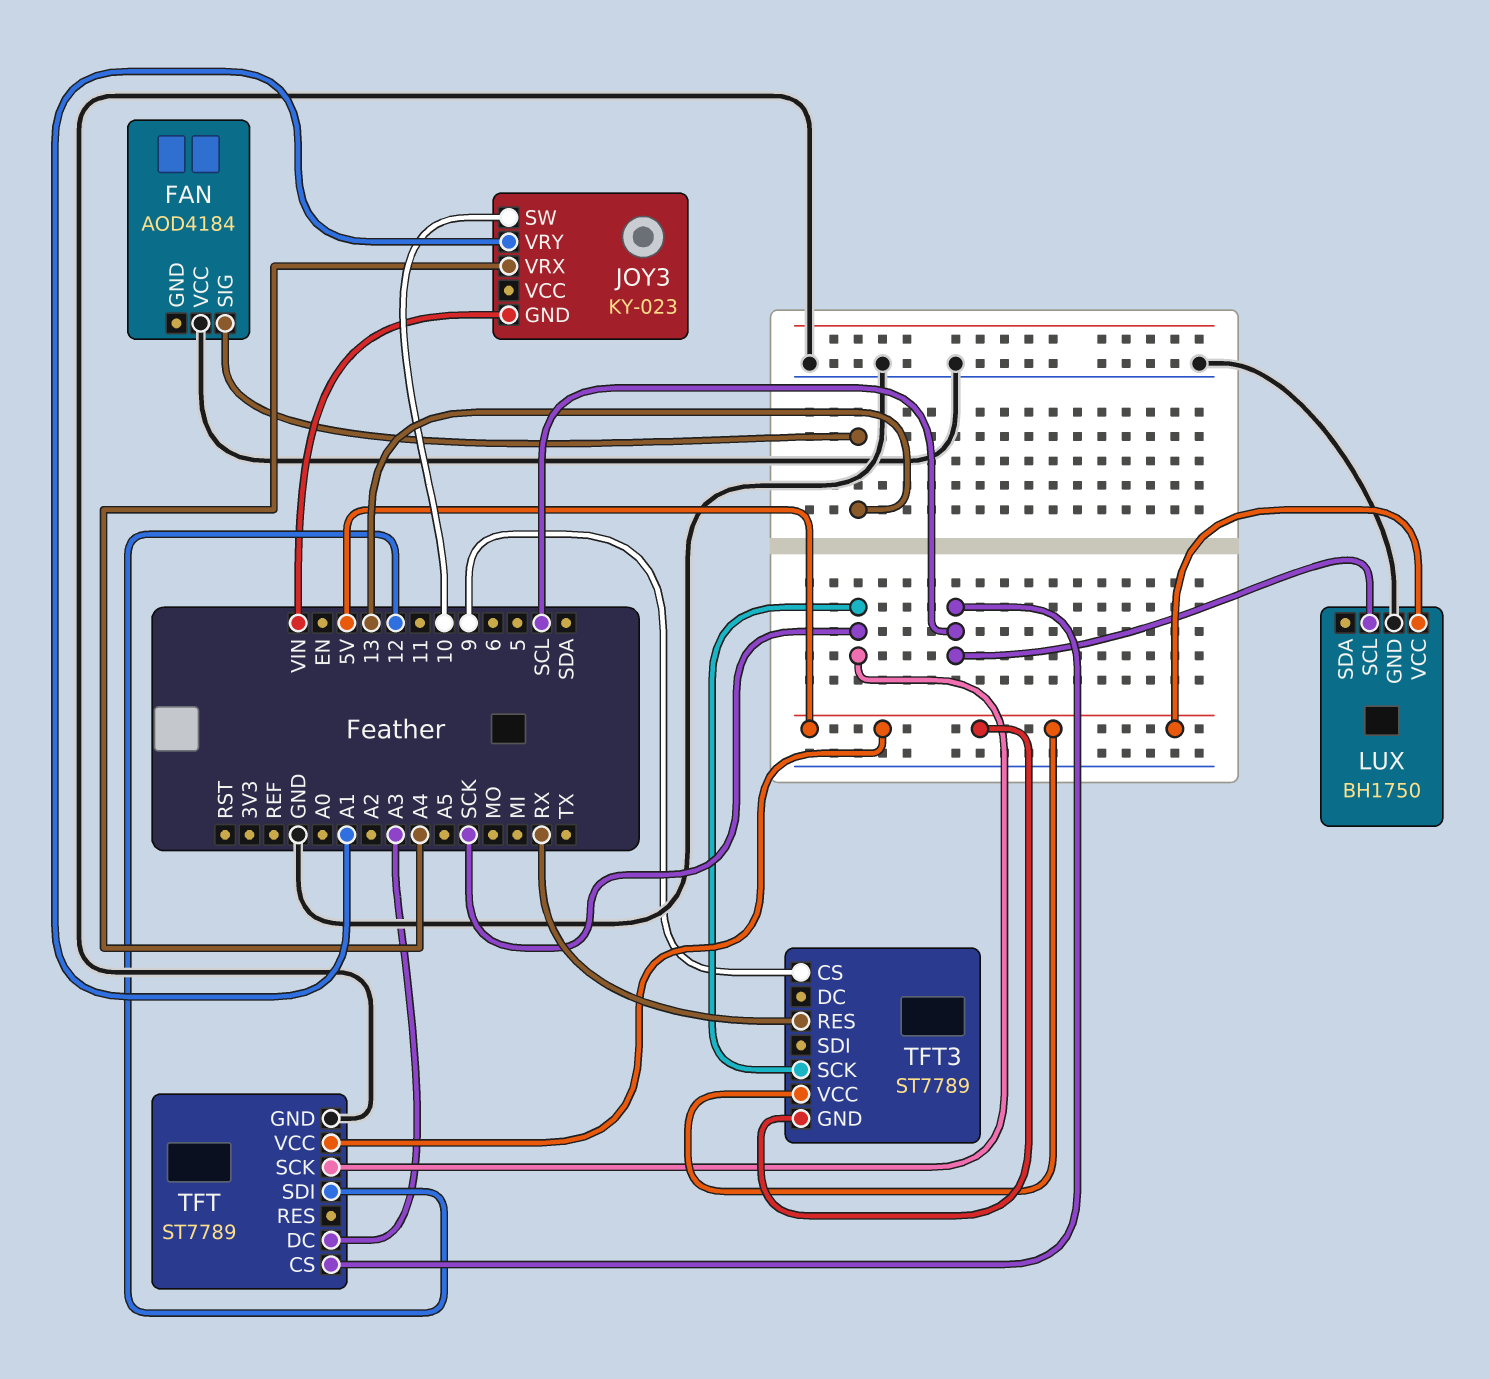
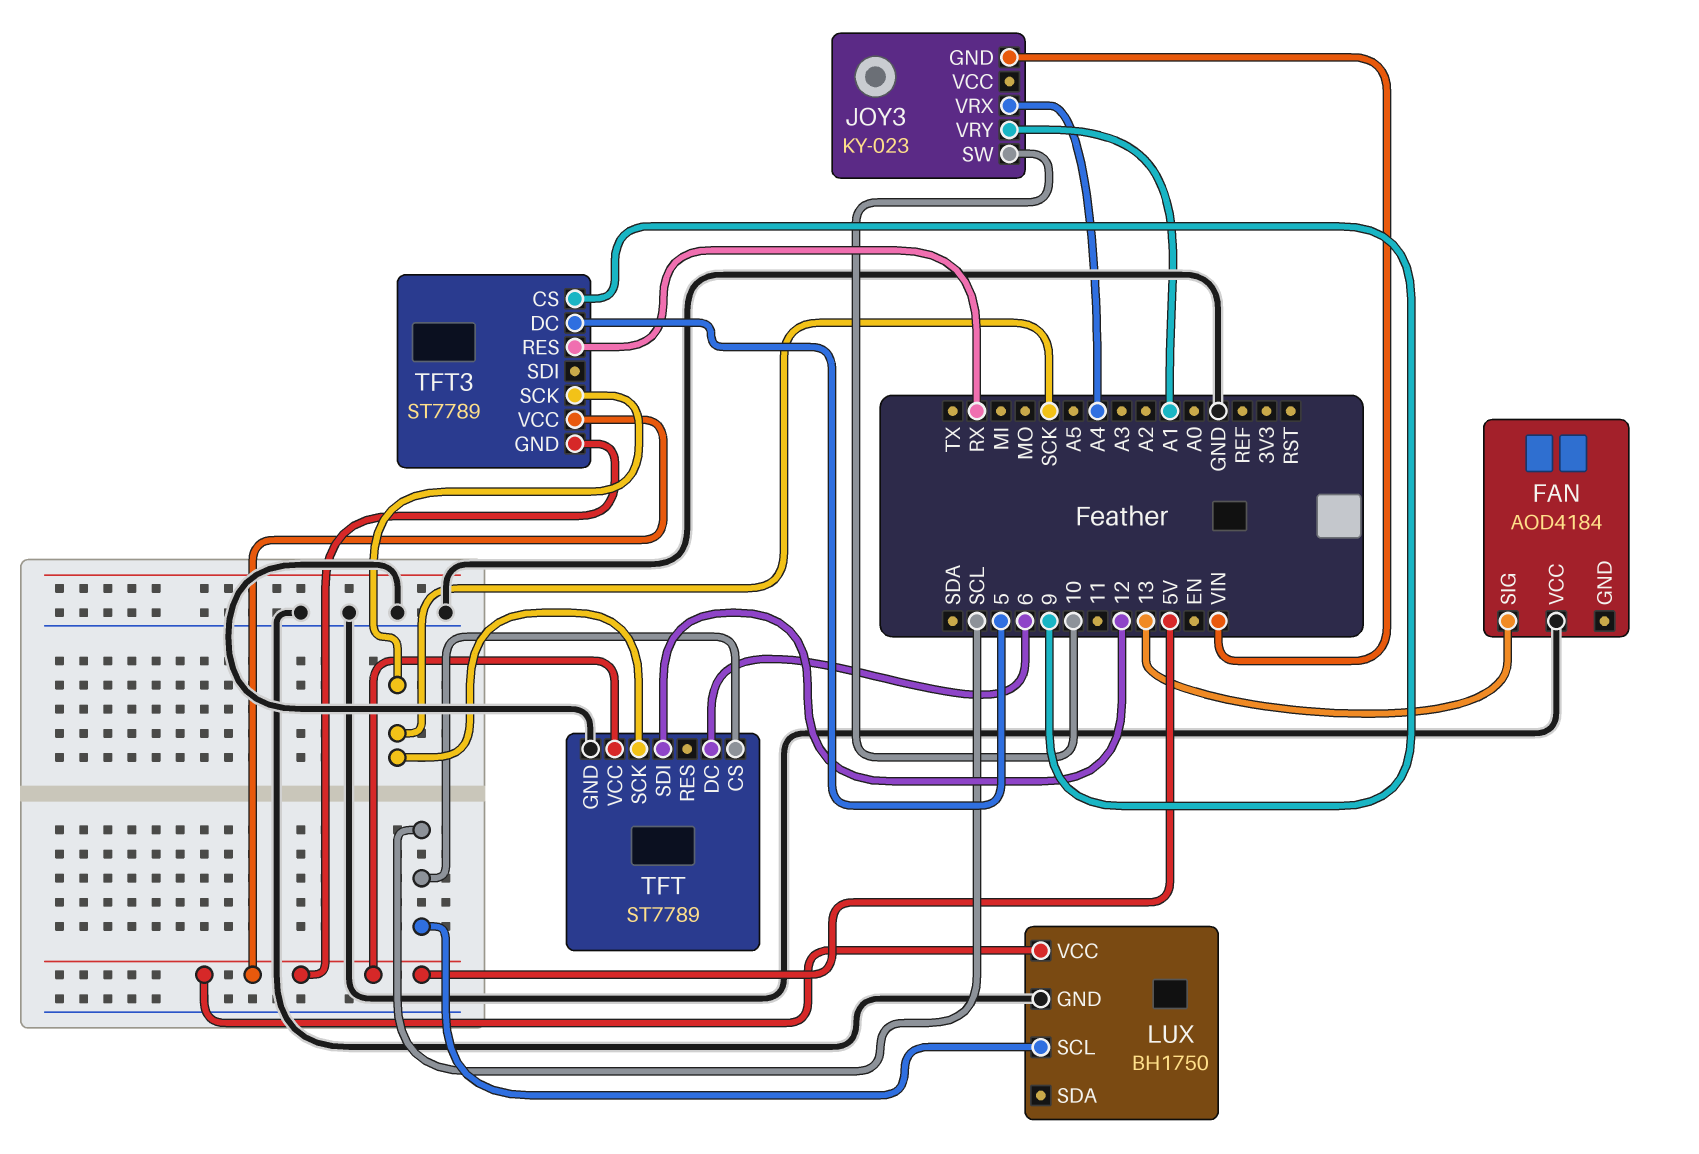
TFT pin DC: A3 -> 6
TFT3 pin DC: none -> 5

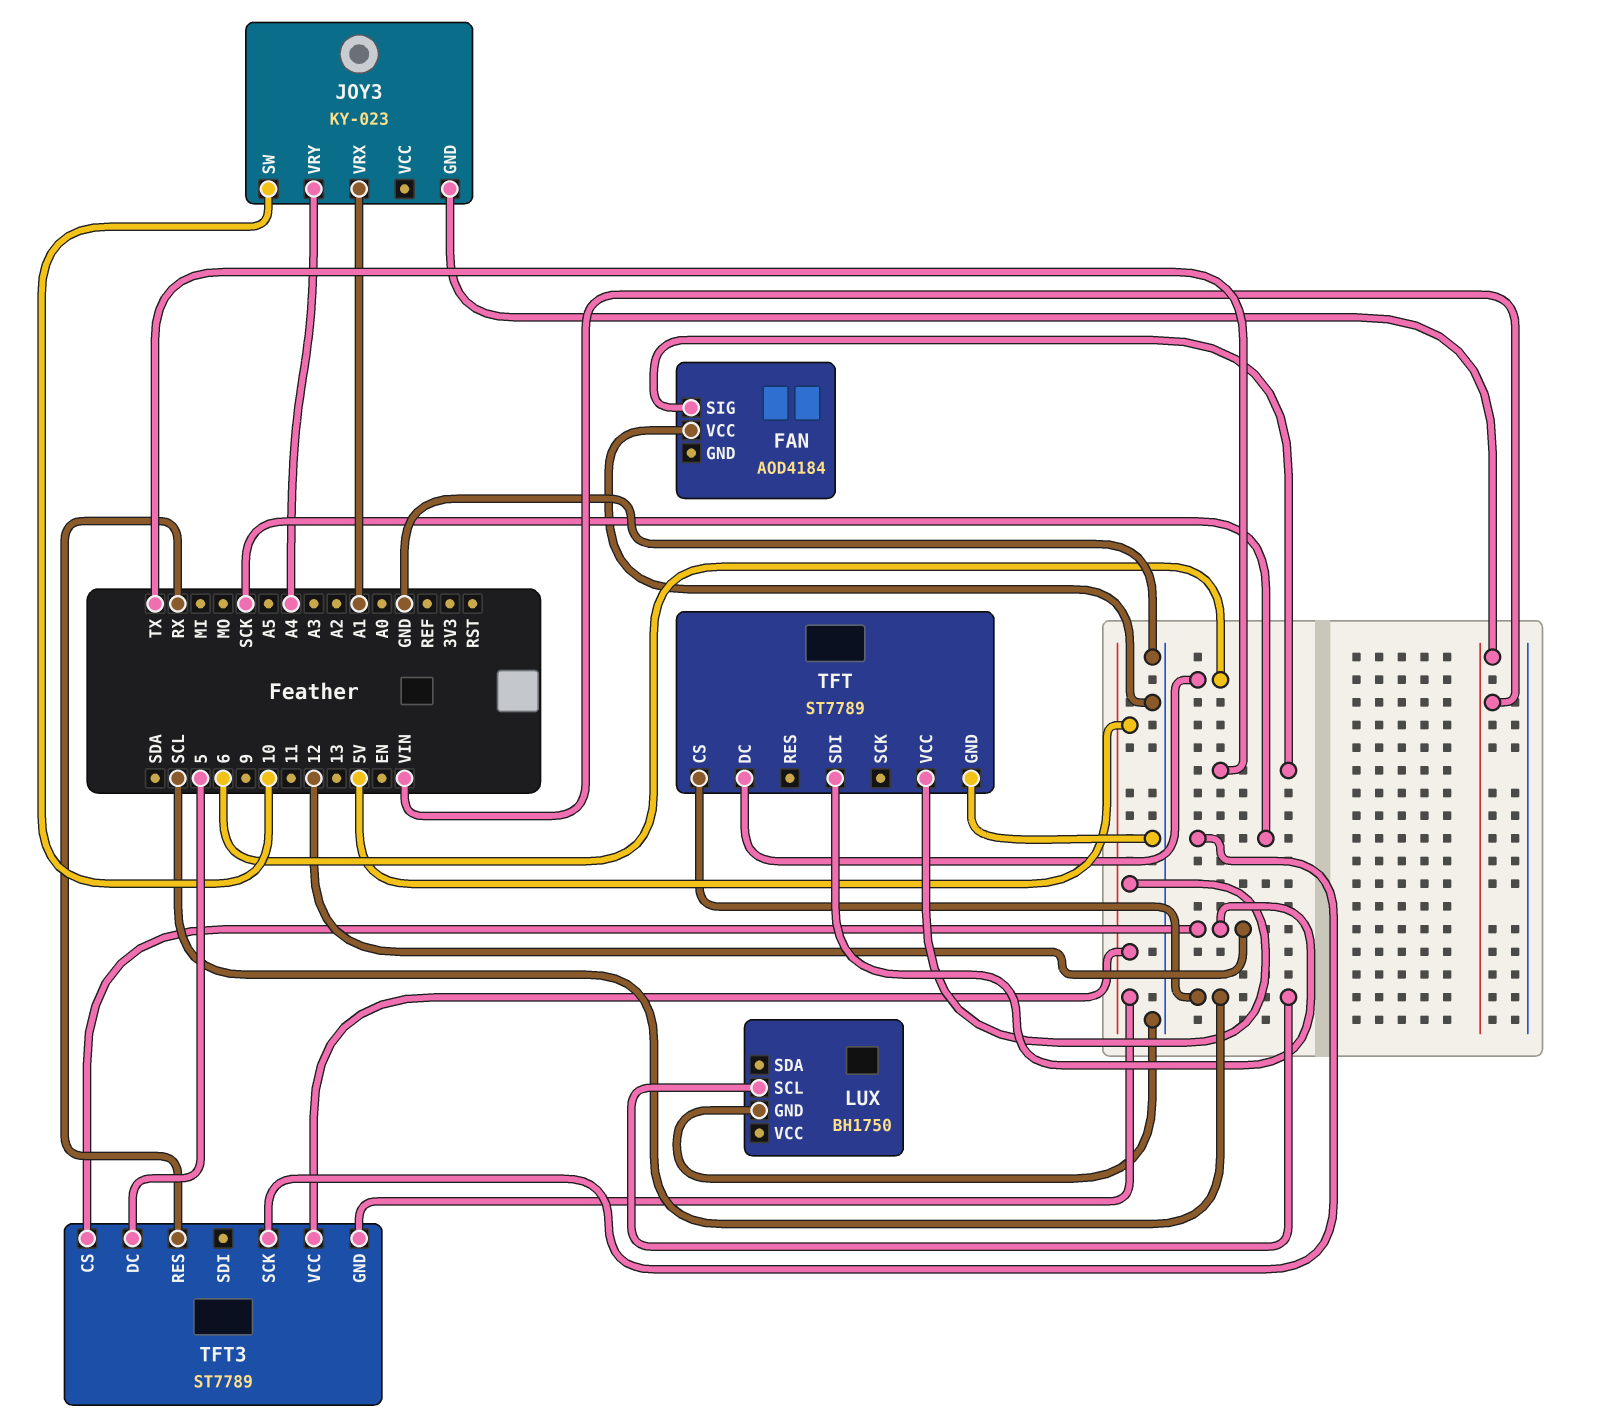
FAN pin SIG: 13 -> TX
JOY3 pin VRX: A4 -> A1
JOY3 pin VRY: A1 -> A4
LUX pin VCC: 5V -> none
TFT pin SCK: SCK -> none
TFT3 pin CS: 9 -> 12

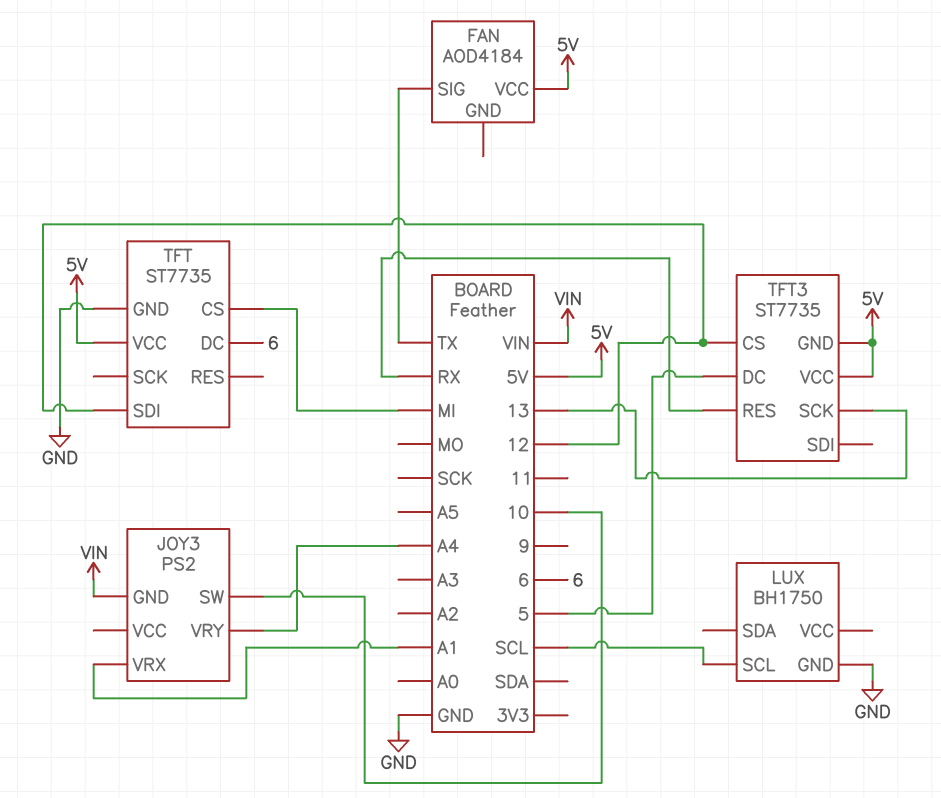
FAN pin VCC: GND -> 5V
JOY3: KY-023 -> PS2
TFT: ST7789 -> ST7735
TFT pin CS: SCL -> MI
TFT3: ST7789 -> ST7735
TFT3 pin SCK: SCK -> 13

